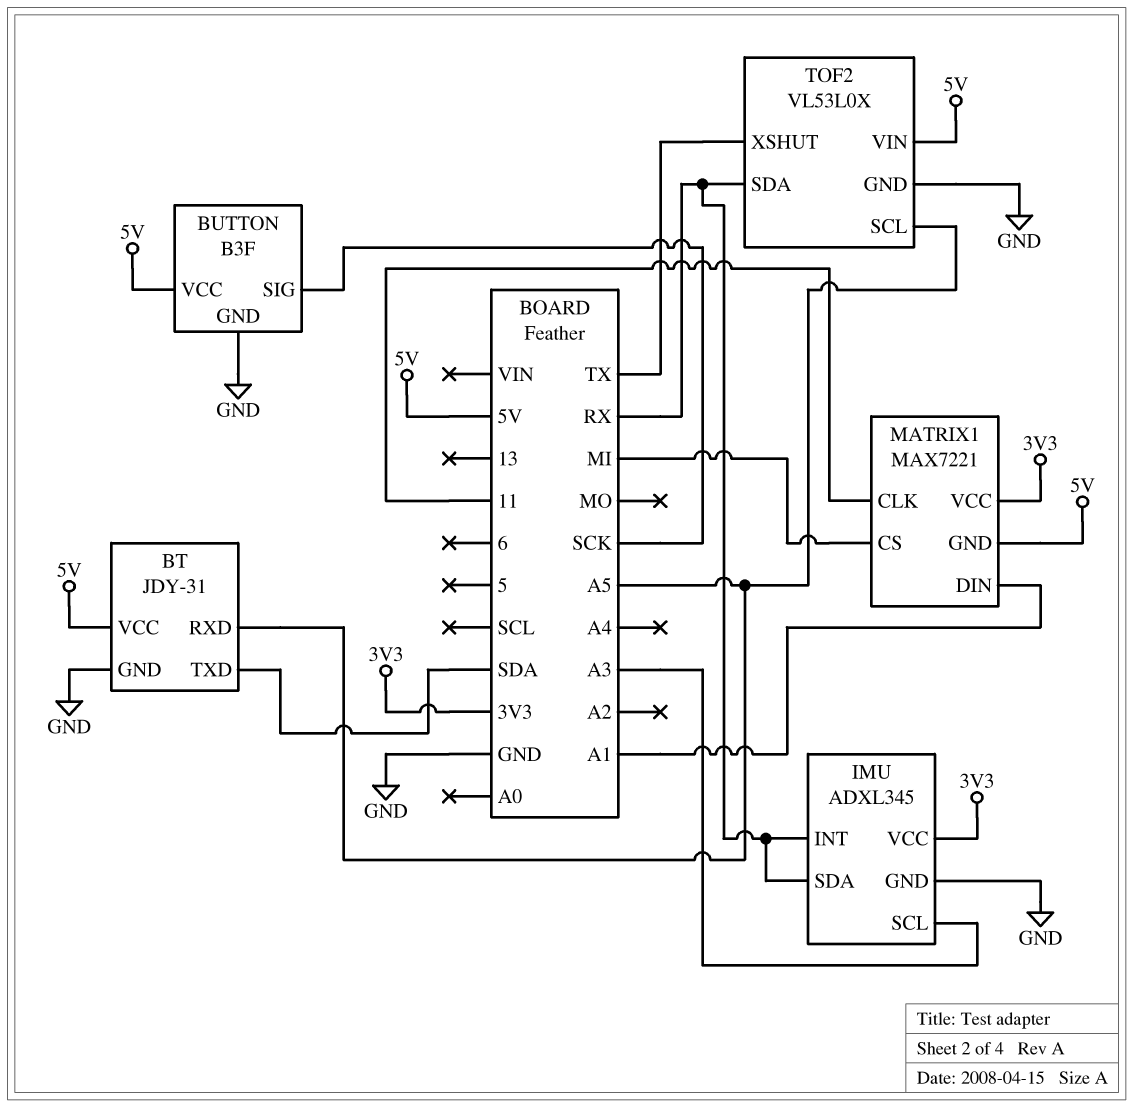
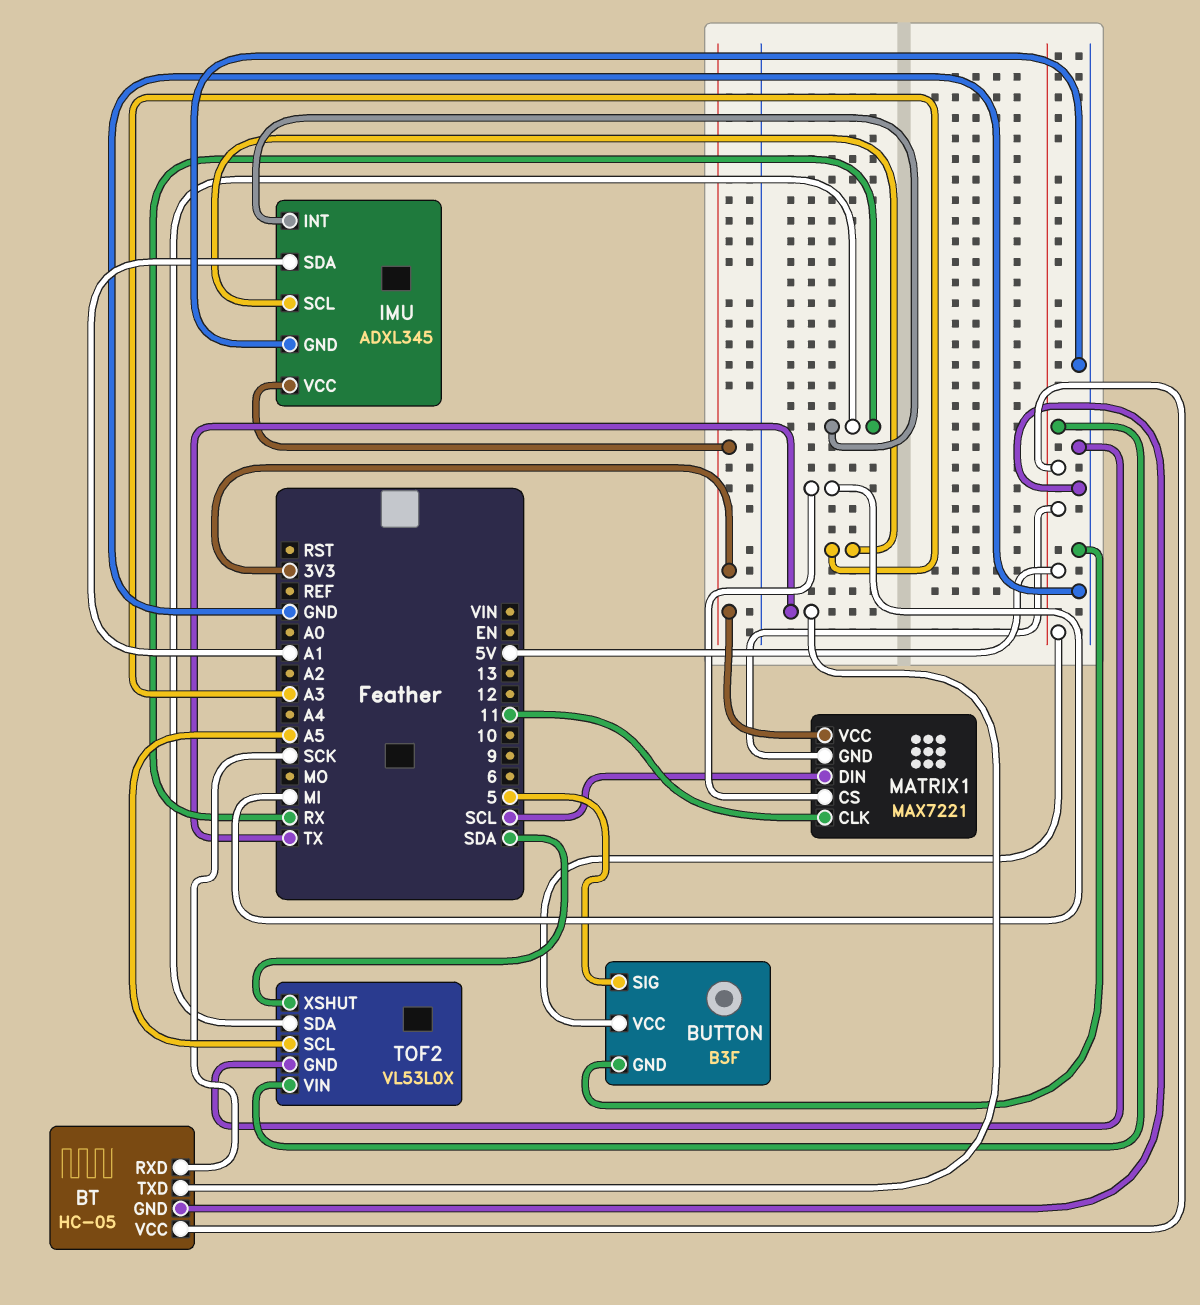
BT: JDY-31 -> HC-05
BT pin RXD: A5 -> SCK
BT pin TXD: SDA -> TX
BUTTON pin SIG: SCK -> 5
IMU pin SDA: RX -> A1
MATRIX1 pin DIN: A1 -> SCL
TOF2 pin XSHUT: TX -> SDA

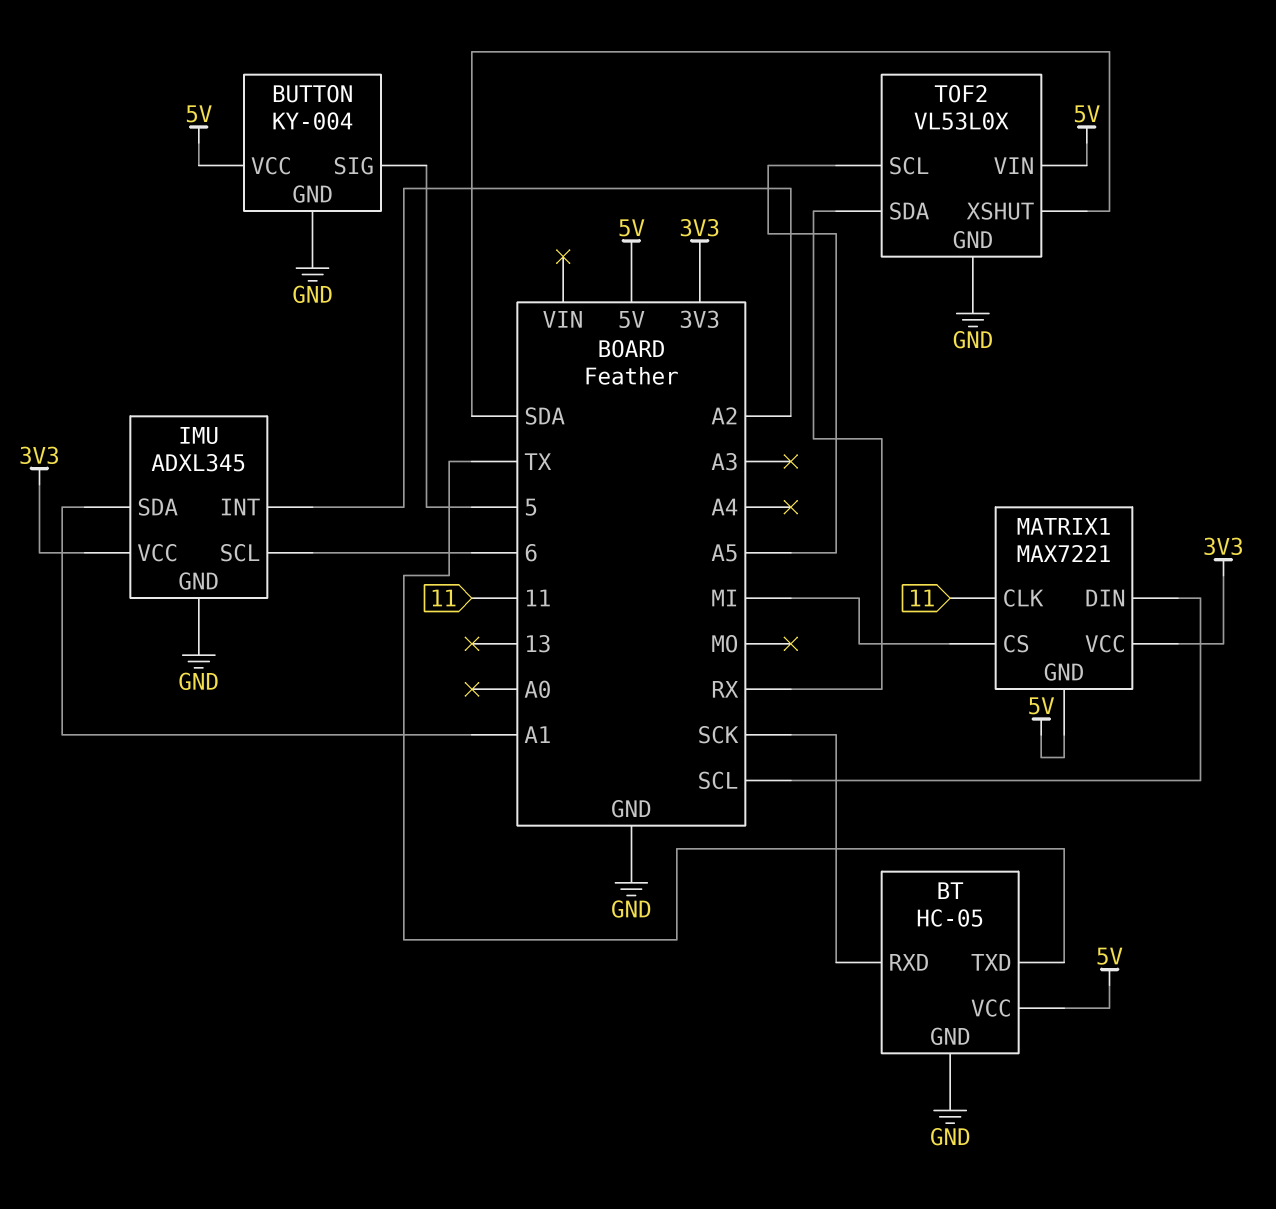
BUTTON: B3F -> KY-004
IMU pin INT: RX -> A2
IMU pin SCL: A3 -> 6

